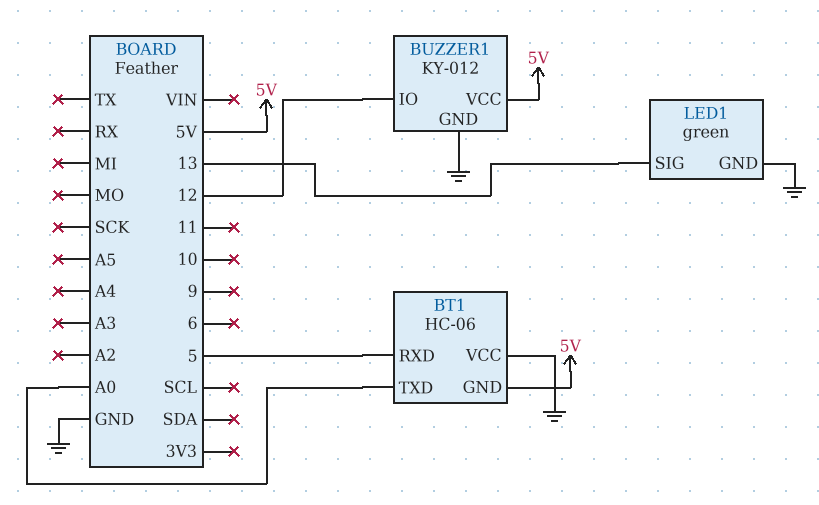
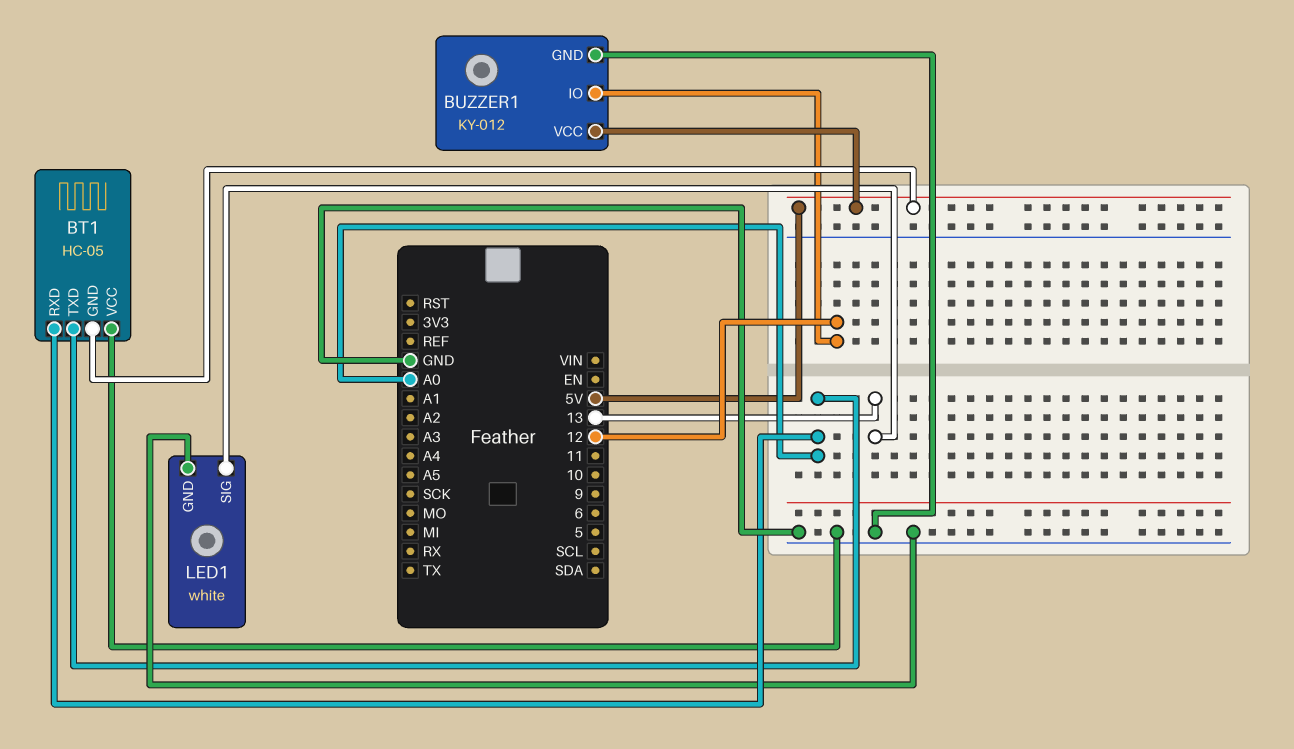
BT1: HC-06 -> HC-05
BT1 pin RXD: 5 -> A0
LED1: green -> white

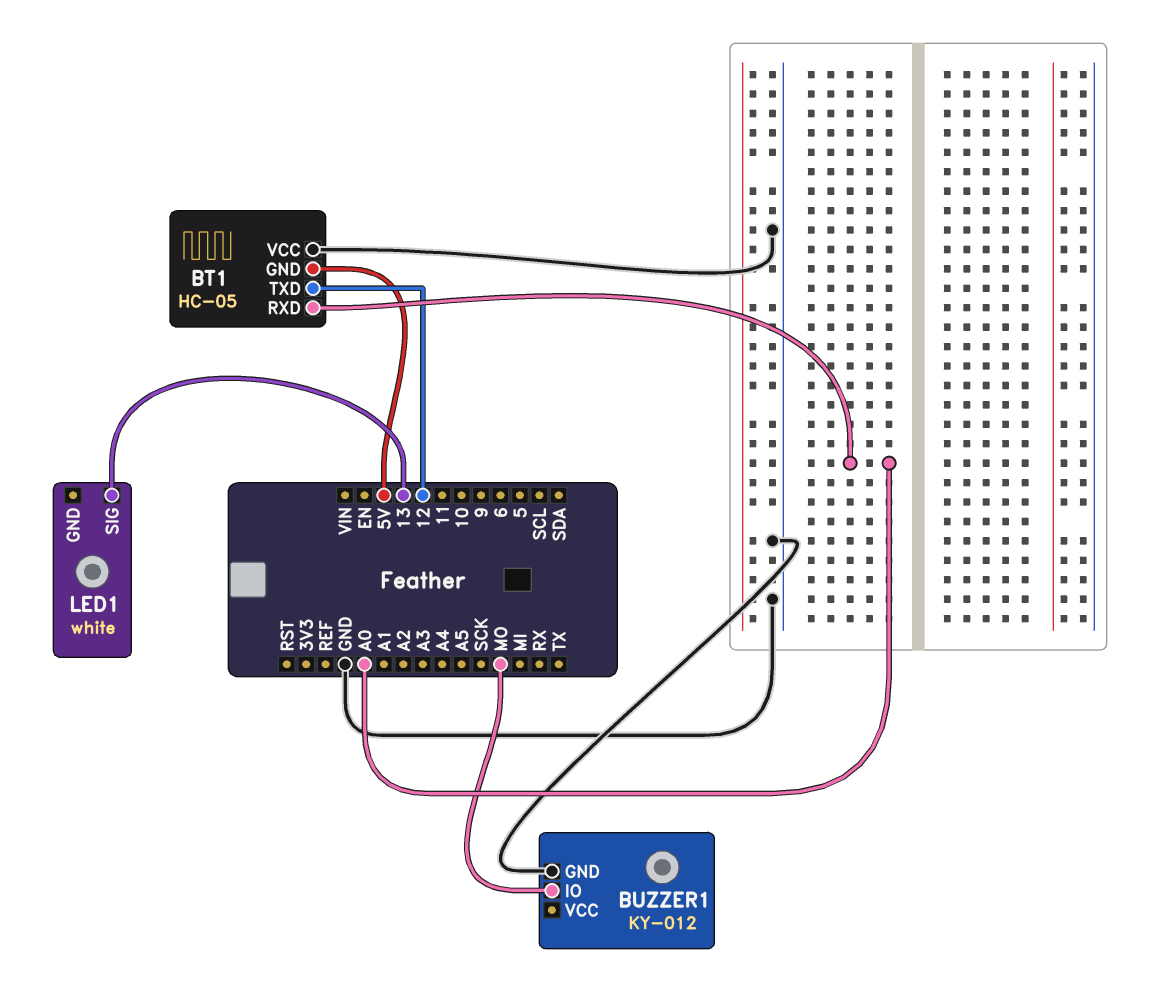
BT1 pin TXD: A0 -> 12
BUZZER1 pin IO: 12 -> MO
BUZZER1 pin VCC: 5V -> none
LED1 pin GND: GND -> none

